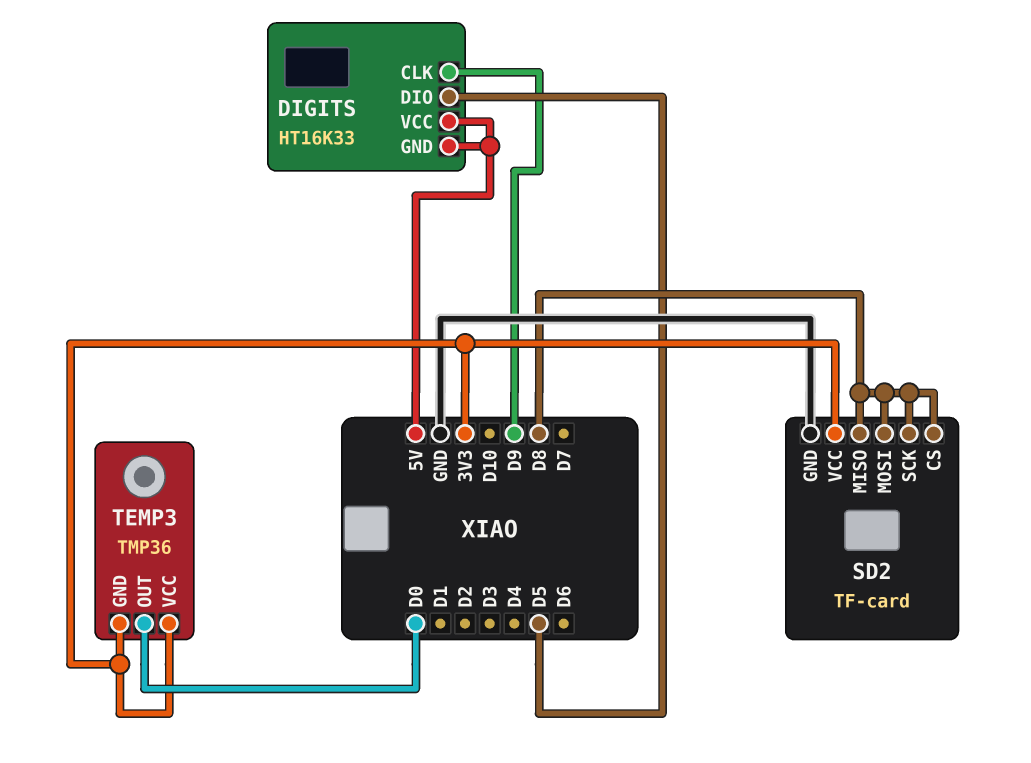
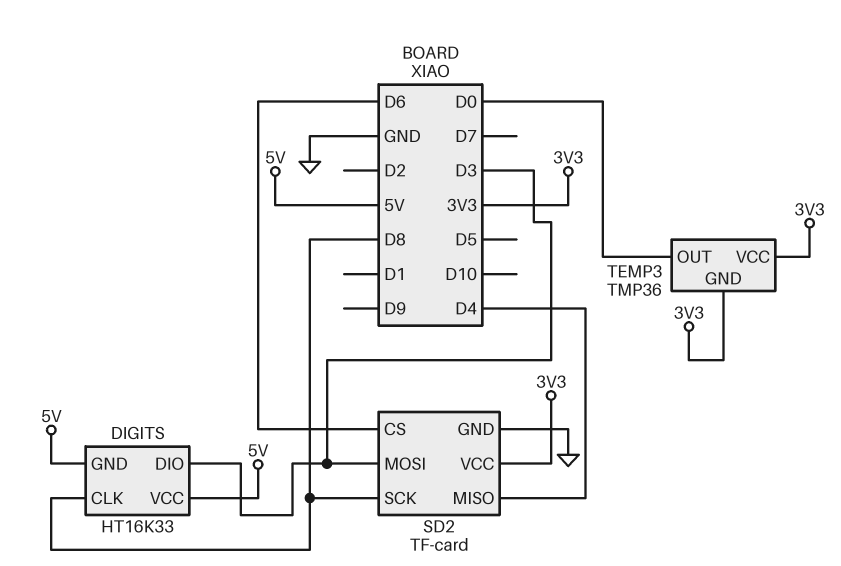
DIGITS pin CLK: D9 -> D8
DIGITS pin DIO: D5 -> D3
SD2 pin CS: D8 -> D6
SD2 pin MISO: D8 -> D4
SD2 pin MOSI: D8 -> D3

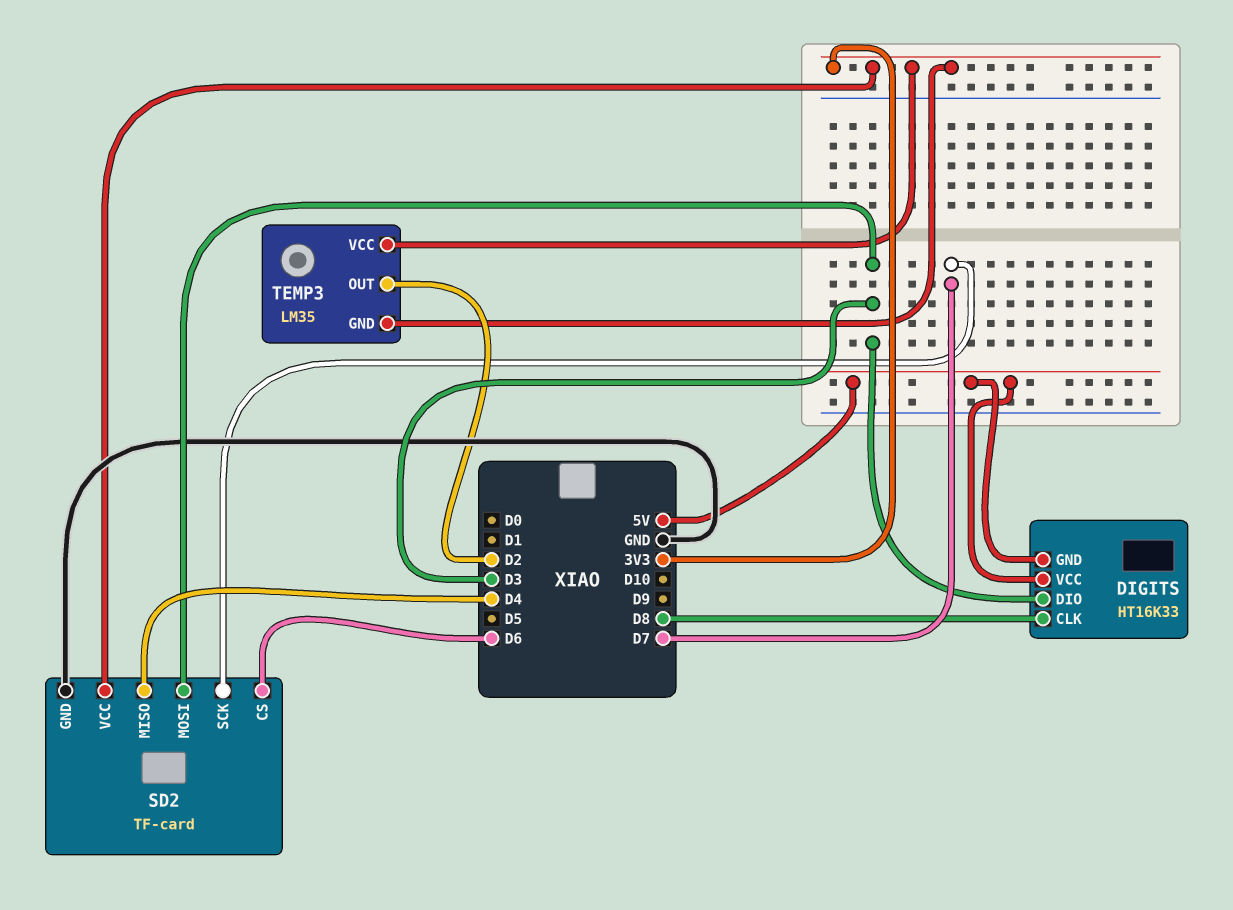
SD2 pin SCK: D8 -> D7
TEMP3: TMP36 -> LM35
TEMP3 pin OUT: D0 -> D2

